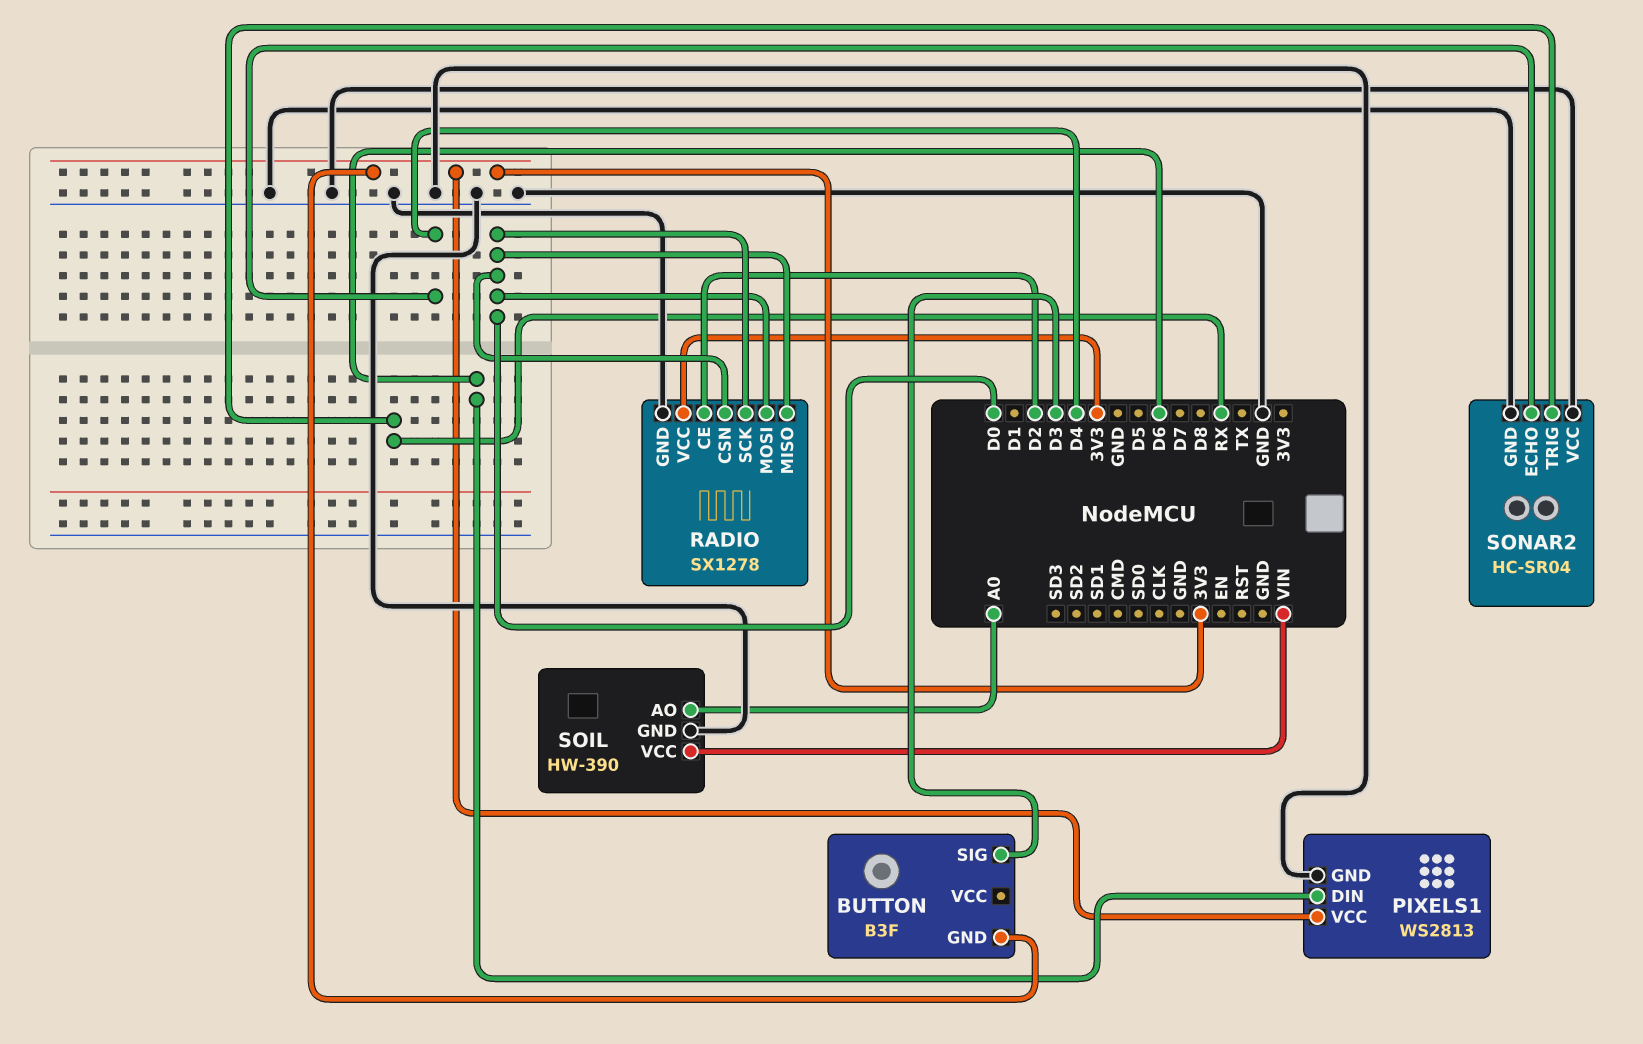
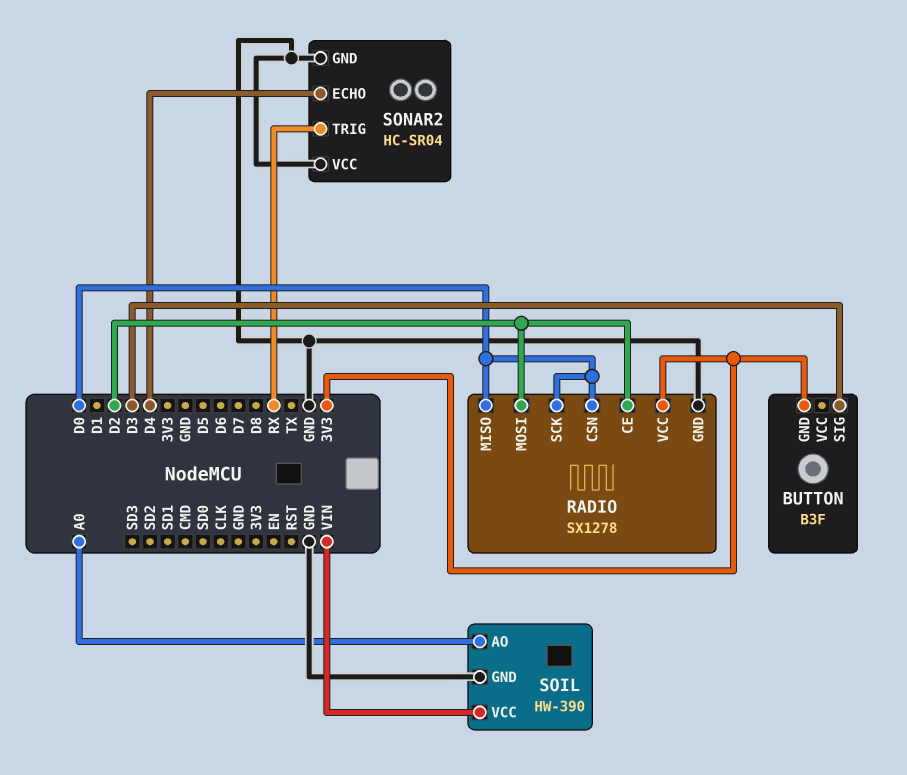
PIXELS1: WS2813 -> none
PIXELS1 pin DIN: D6 -> none
PIXELS1 pin GND: GND -> none
PIXELS1 pin VCC: 3V3 -> none
RADIO pin MOSI: D0 -> D2

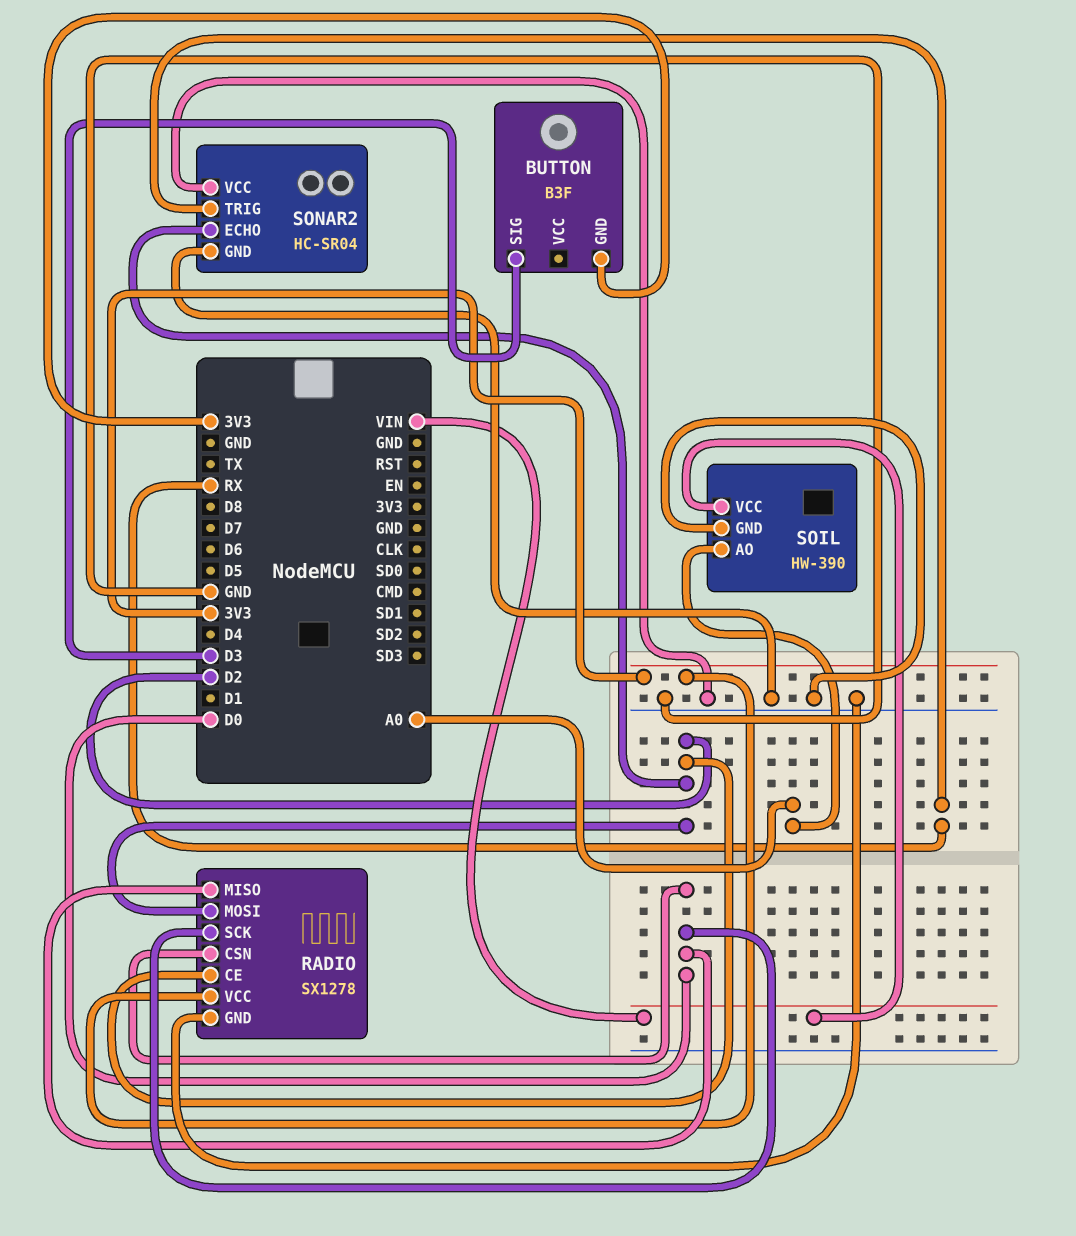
SONAR2 pin ECHO: D4 -> D2

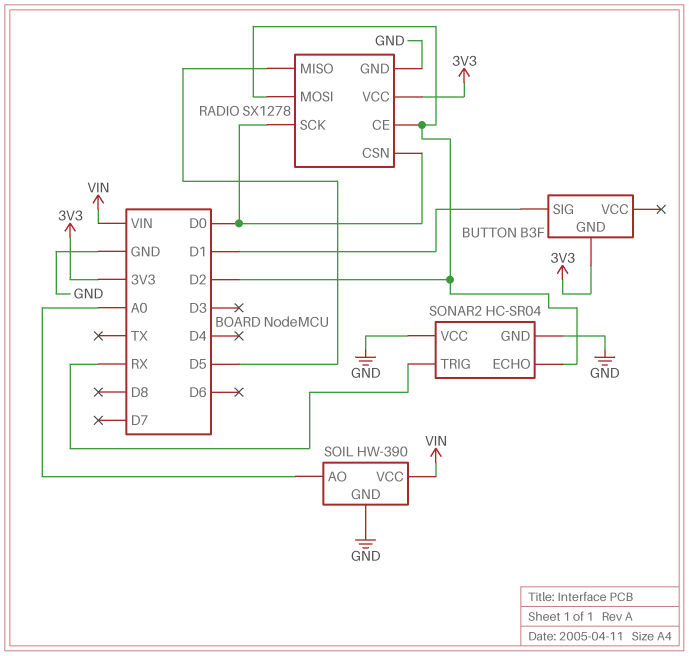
BUTTON pin SIG: D3 -> D1
RADIO pin MISO: D0 -> D5

